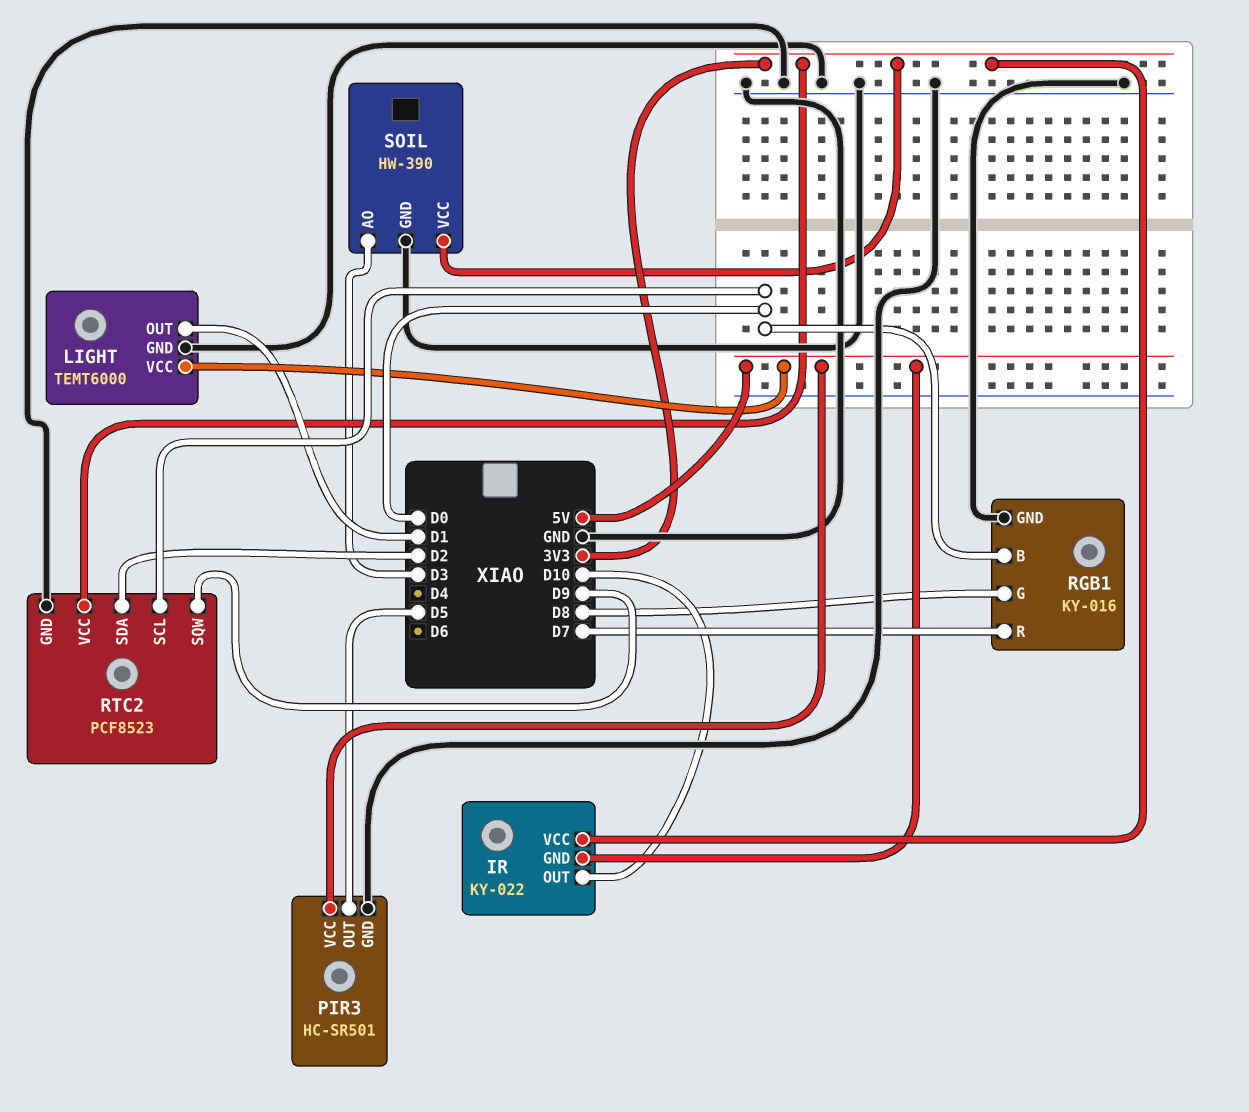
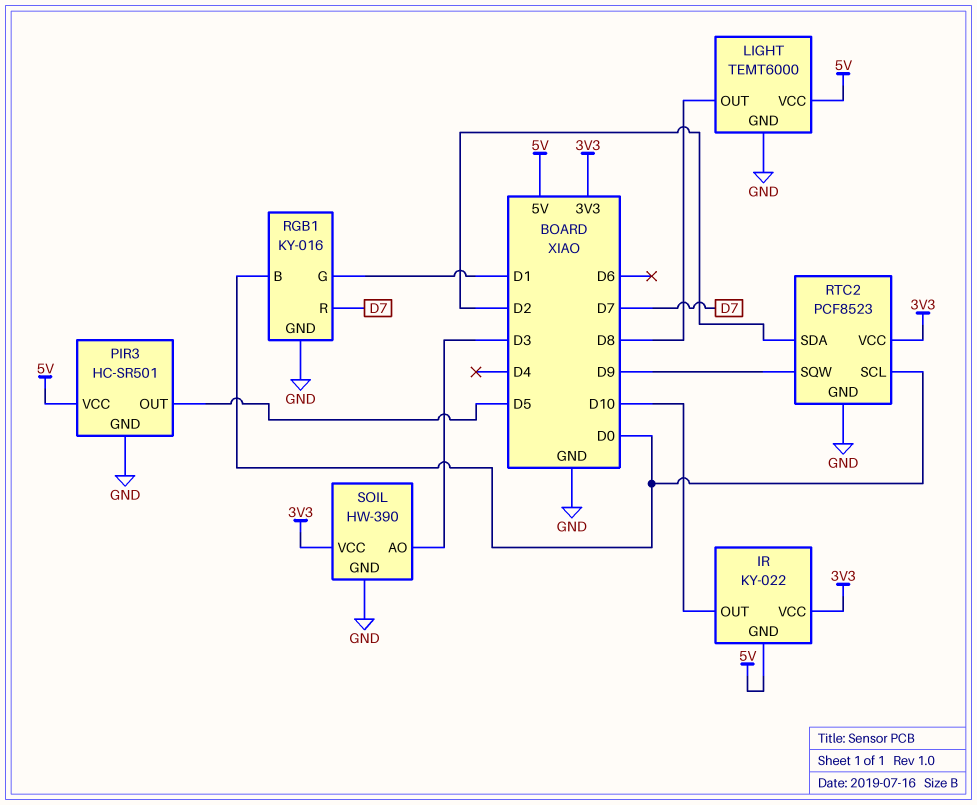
LIGHT pin OUT: D1 -> D8
RGB1 pin G: D8 -> D1

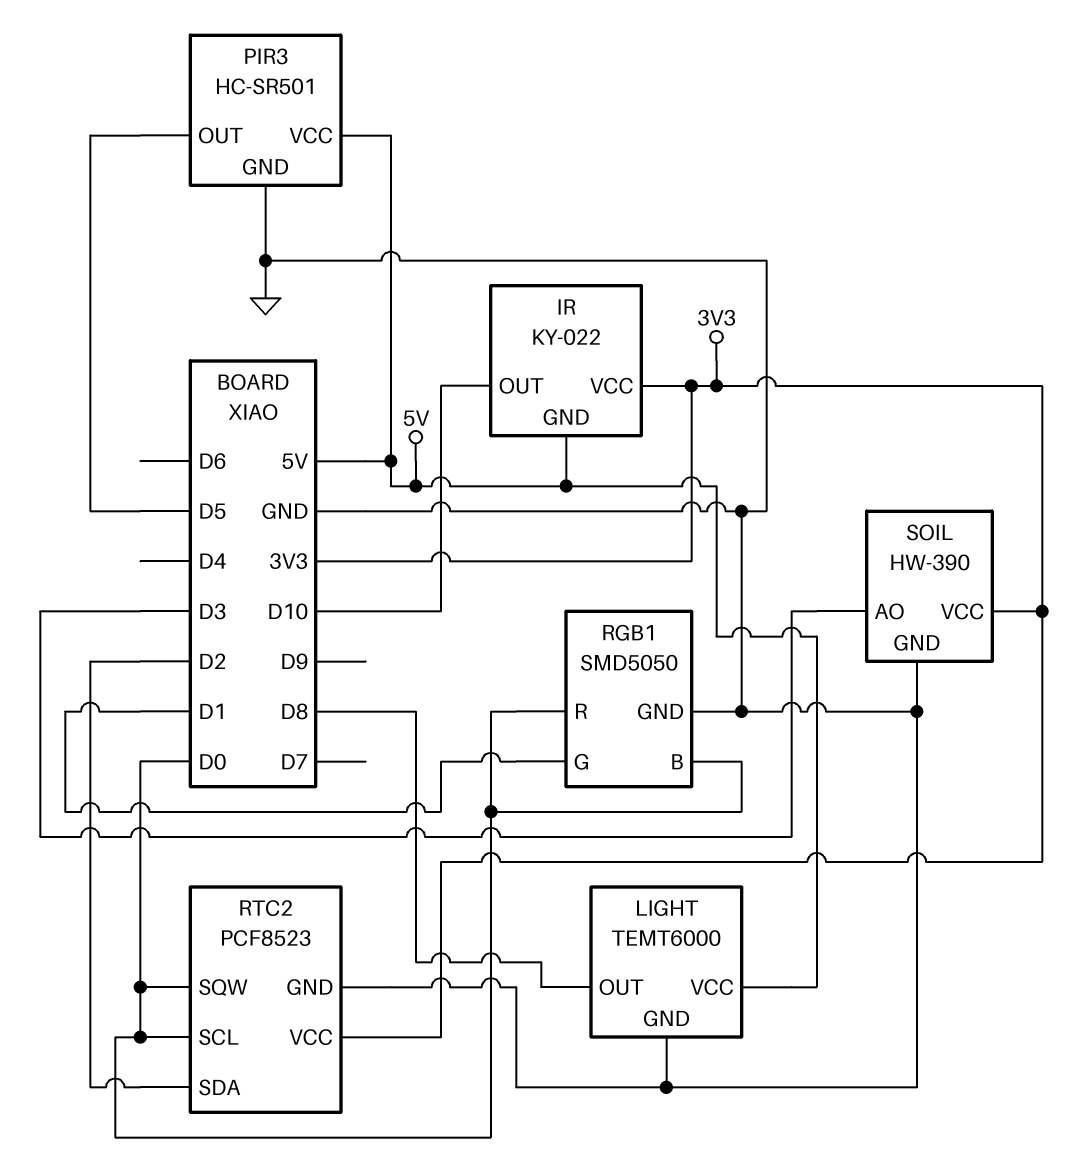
RGB1: KY-016 -> SMD5050
RGB1 pin R: D7 -> D0
RTC2 pin SQW: D9 -> D0

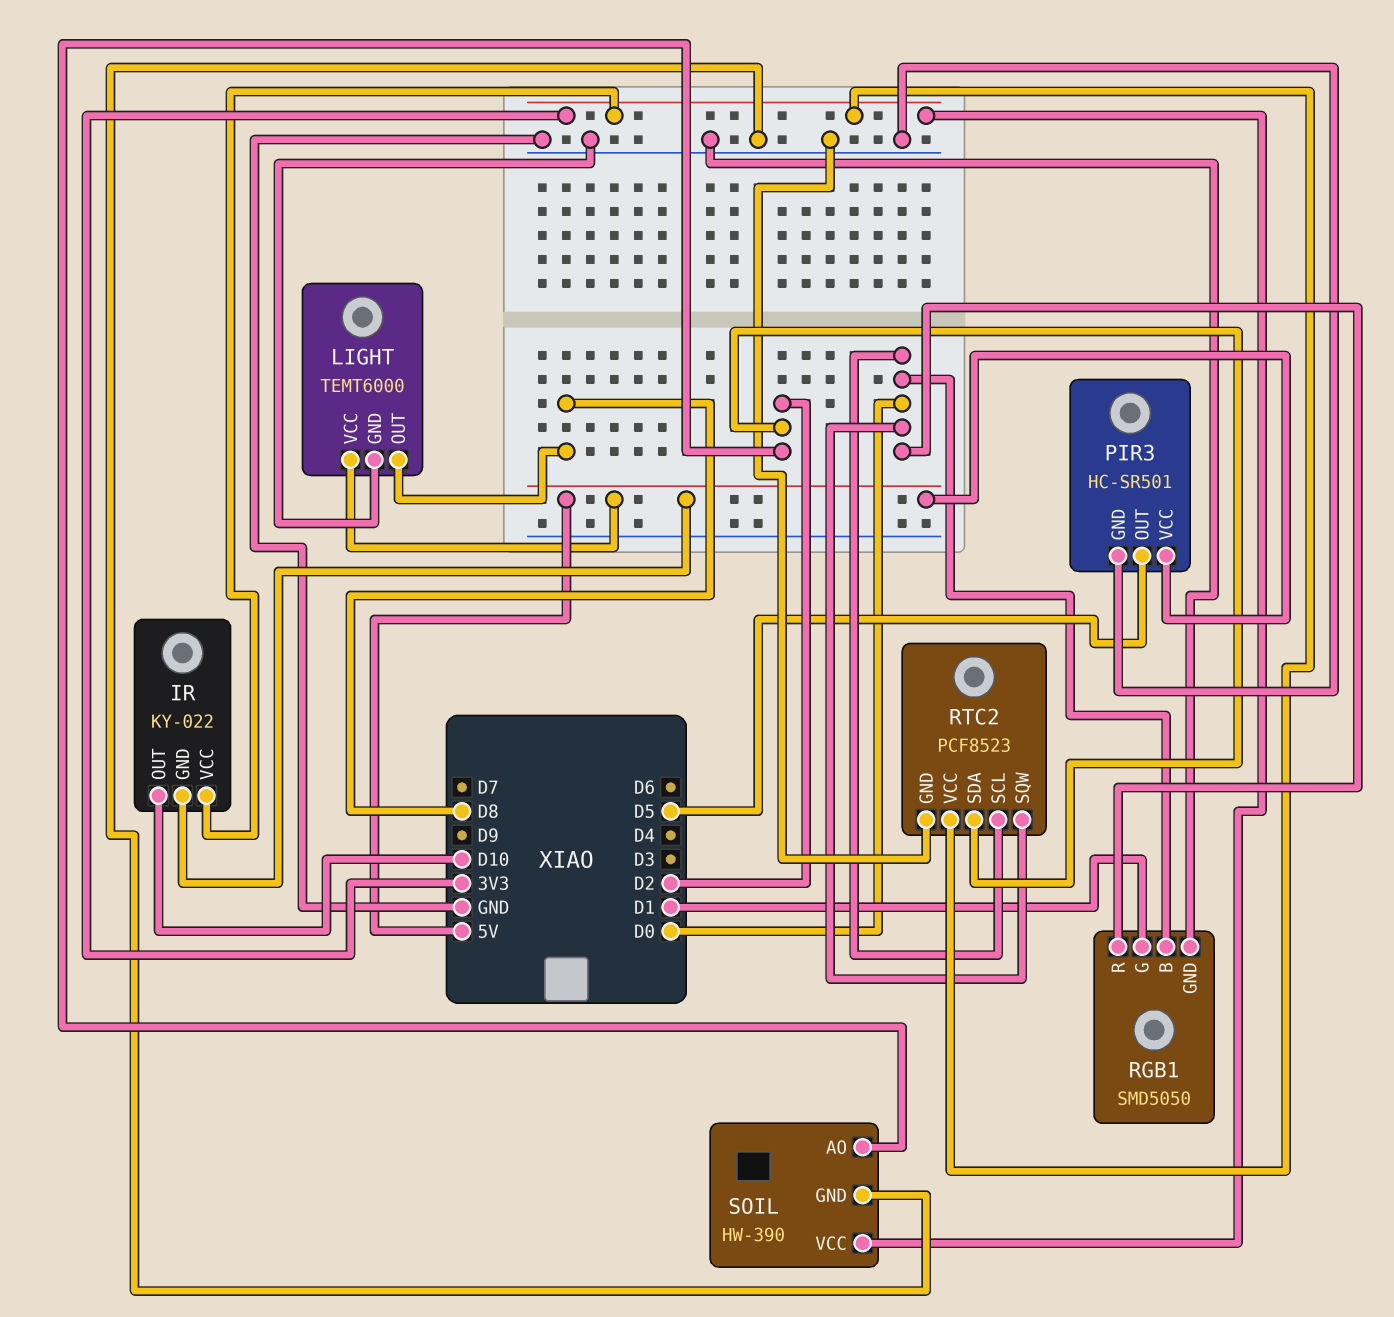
SOIL pin AO: D3 -> D2

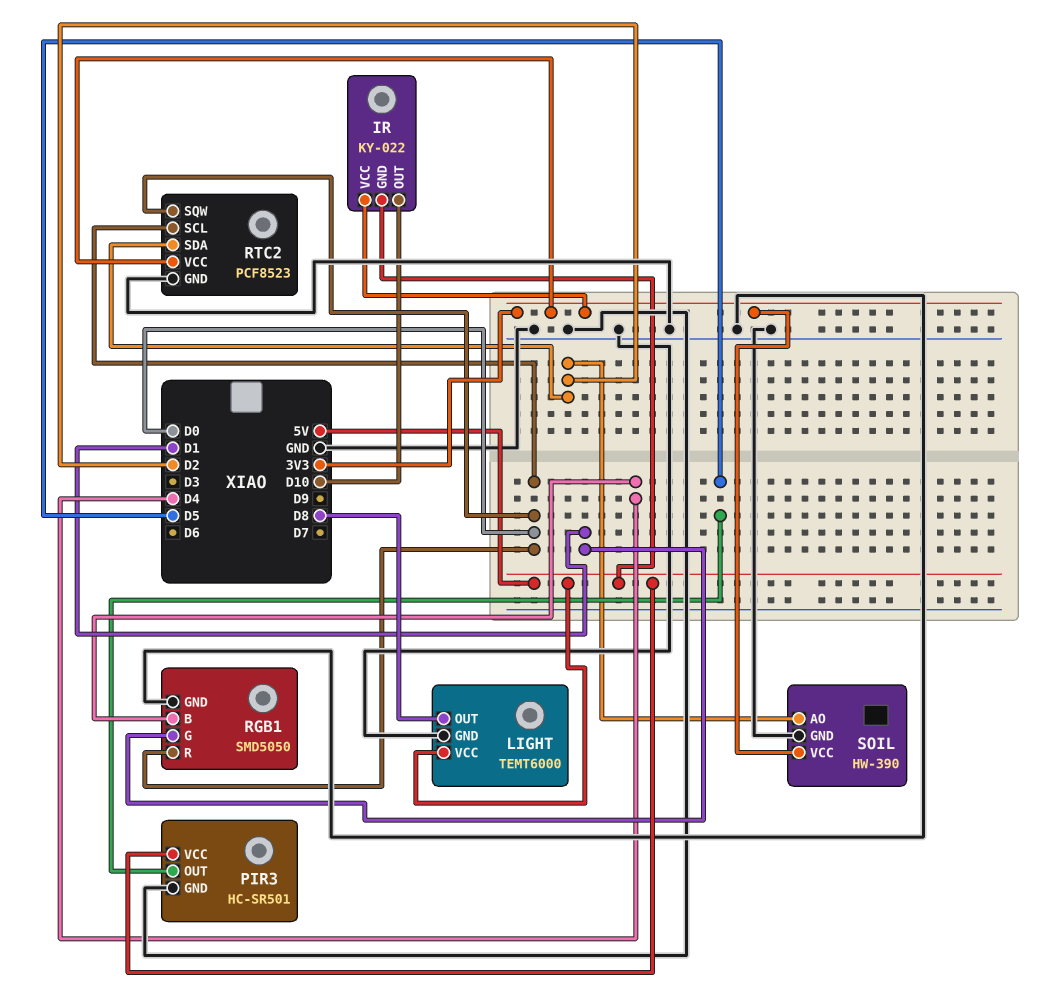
RGB1 pin B: D0 -> D4

